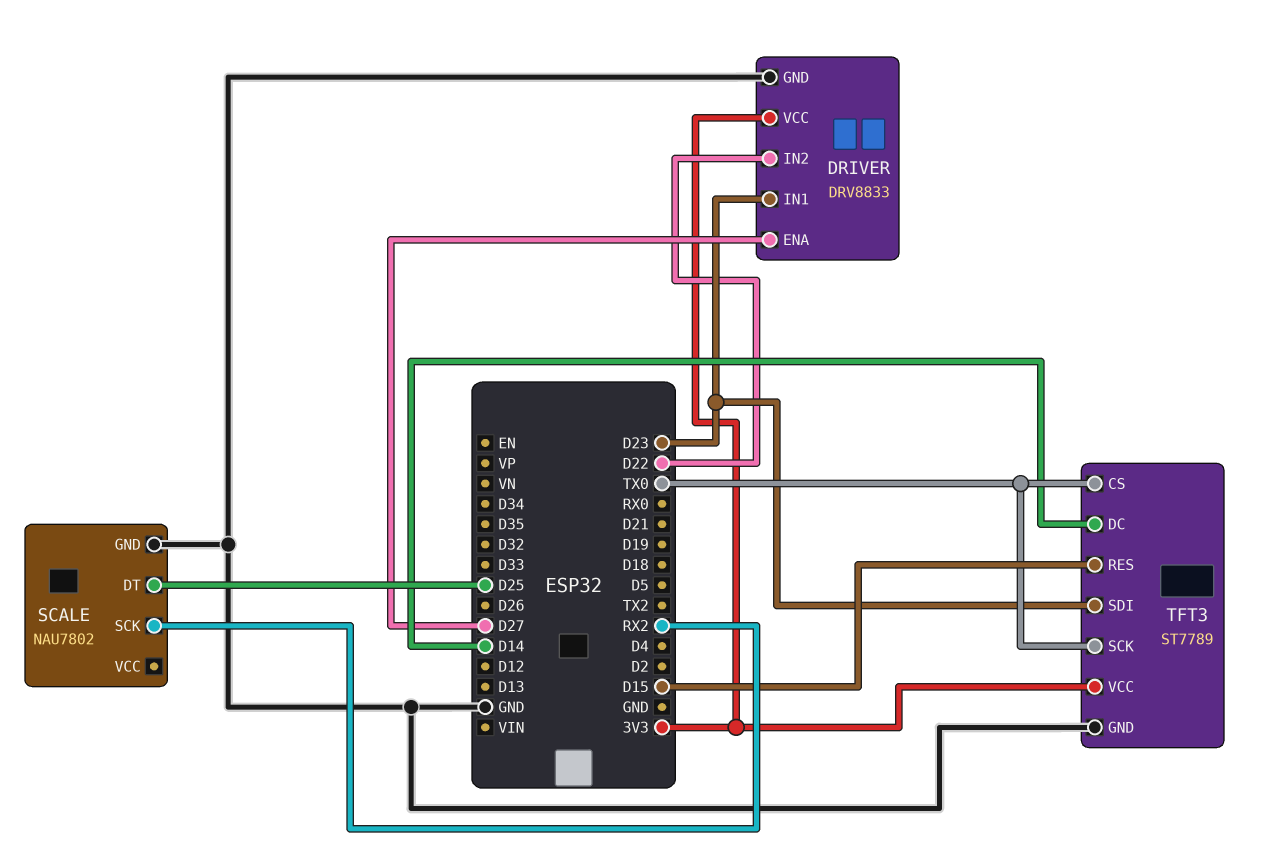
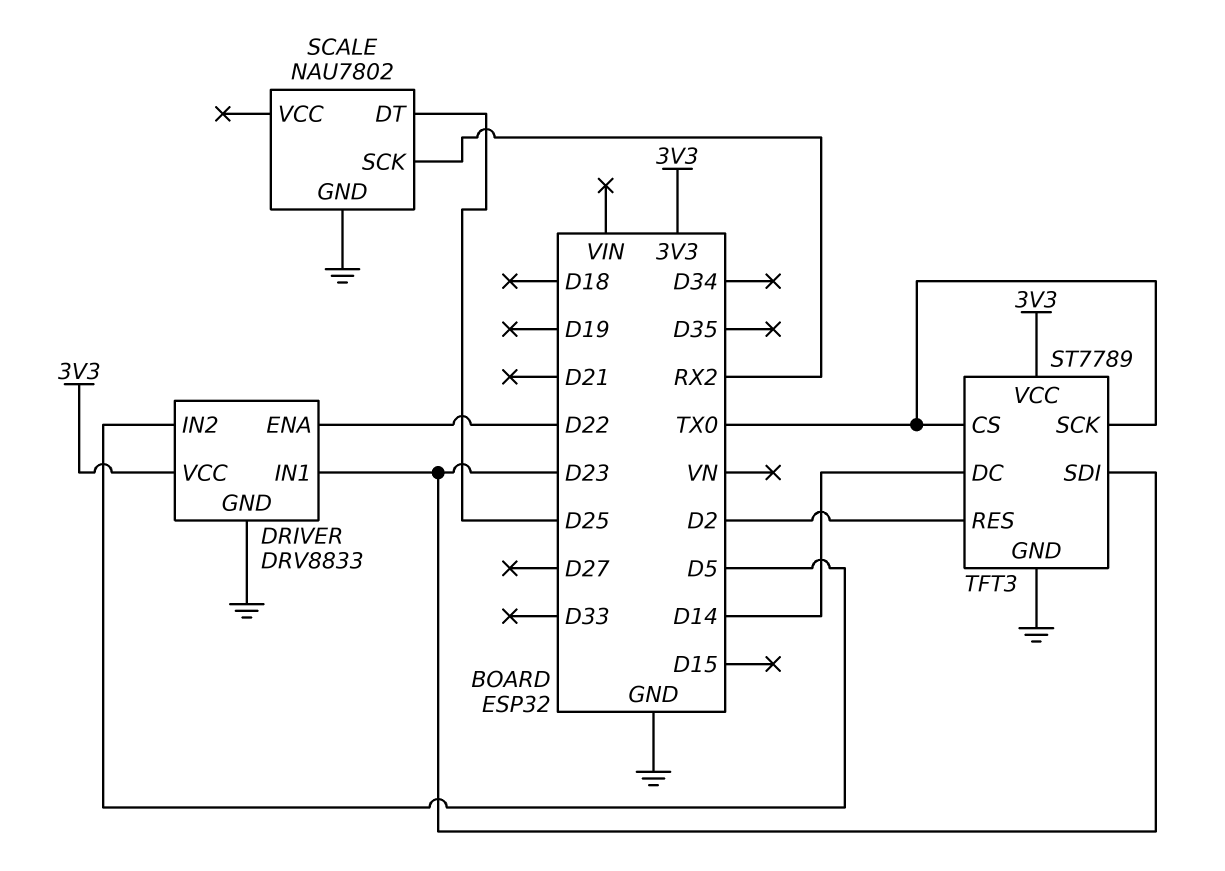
DRIVER pin ENA: D27 -> D22
DRIVER pin IN2: D22 -> D5
TFT3 pin RES: D15 -> D2

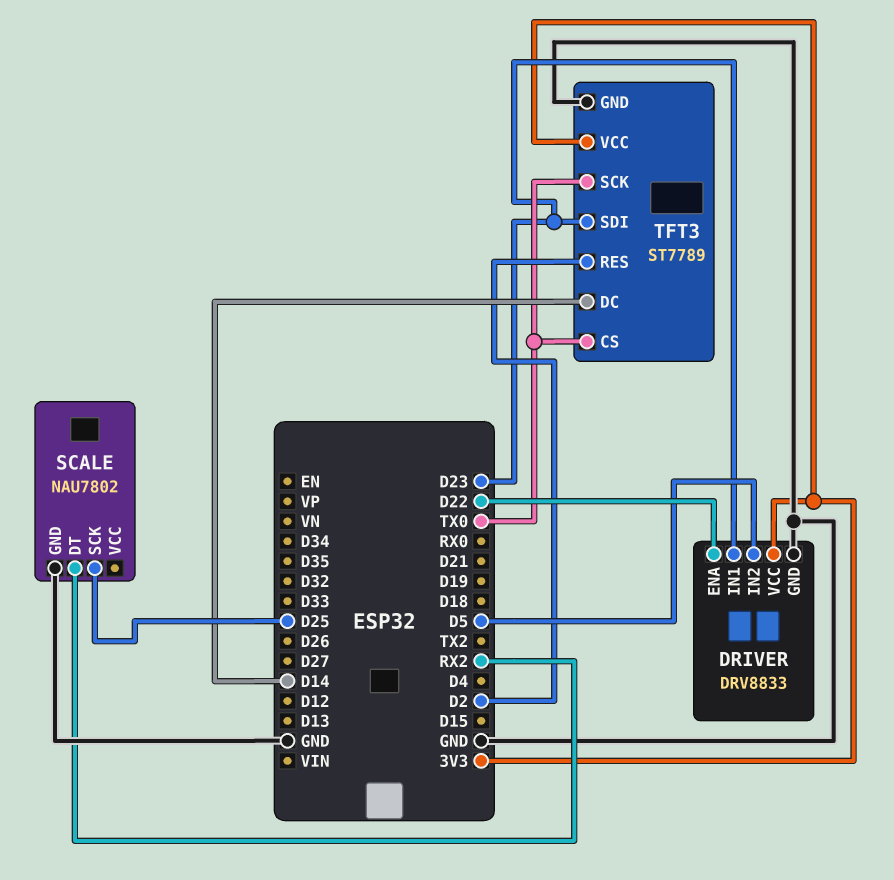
SCALE pin DT: D25 -> RX2
SCALE pin SCK: RX2 -> D25

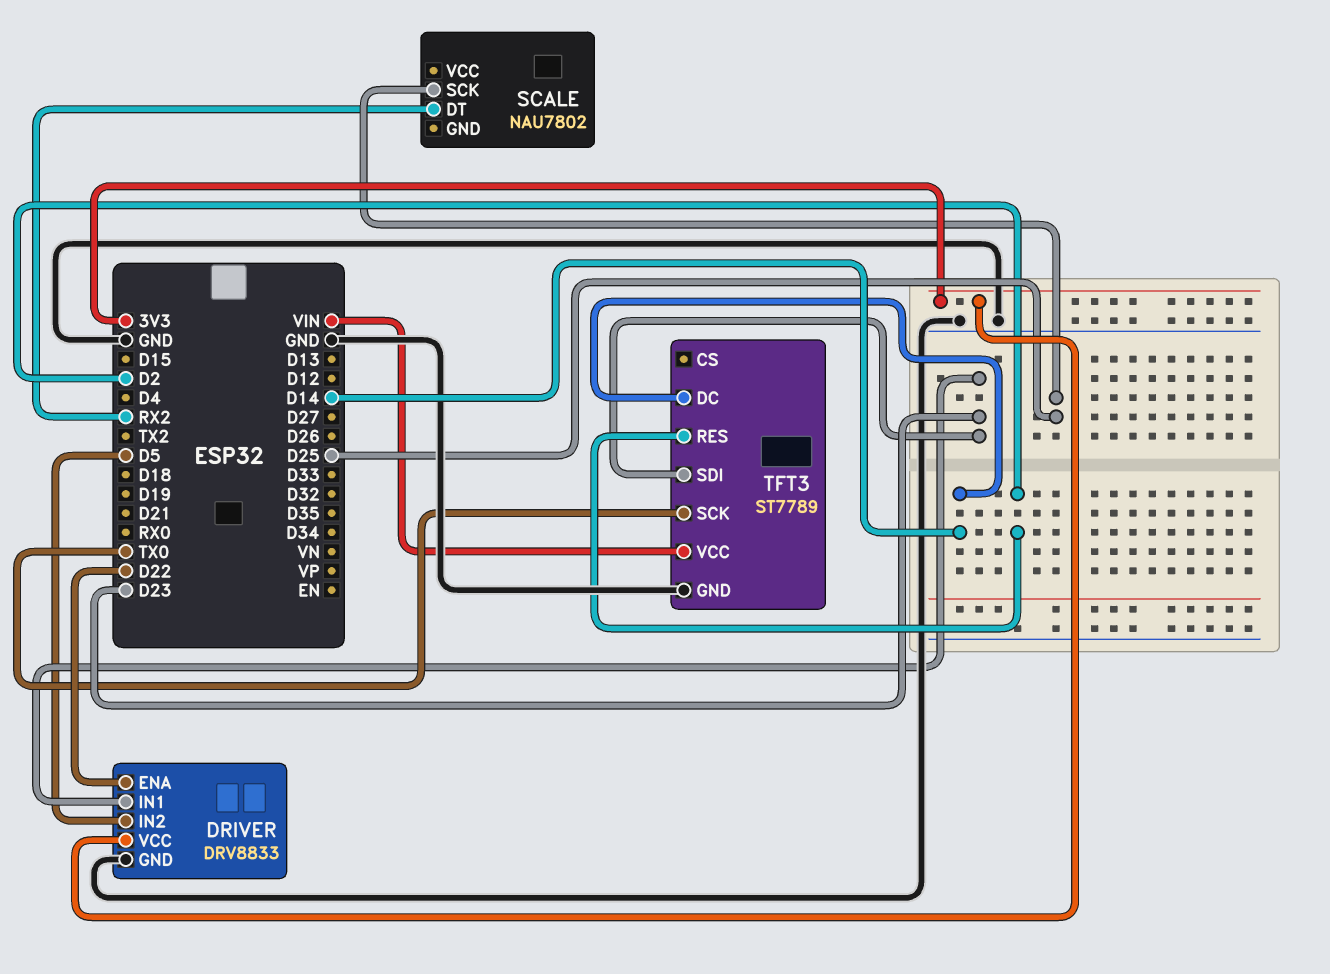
SCALE pin GND: GND -> none
TFT3 pin CS: TX0 -> none
TFT3 pin VCC: 3V3 -> VIN

